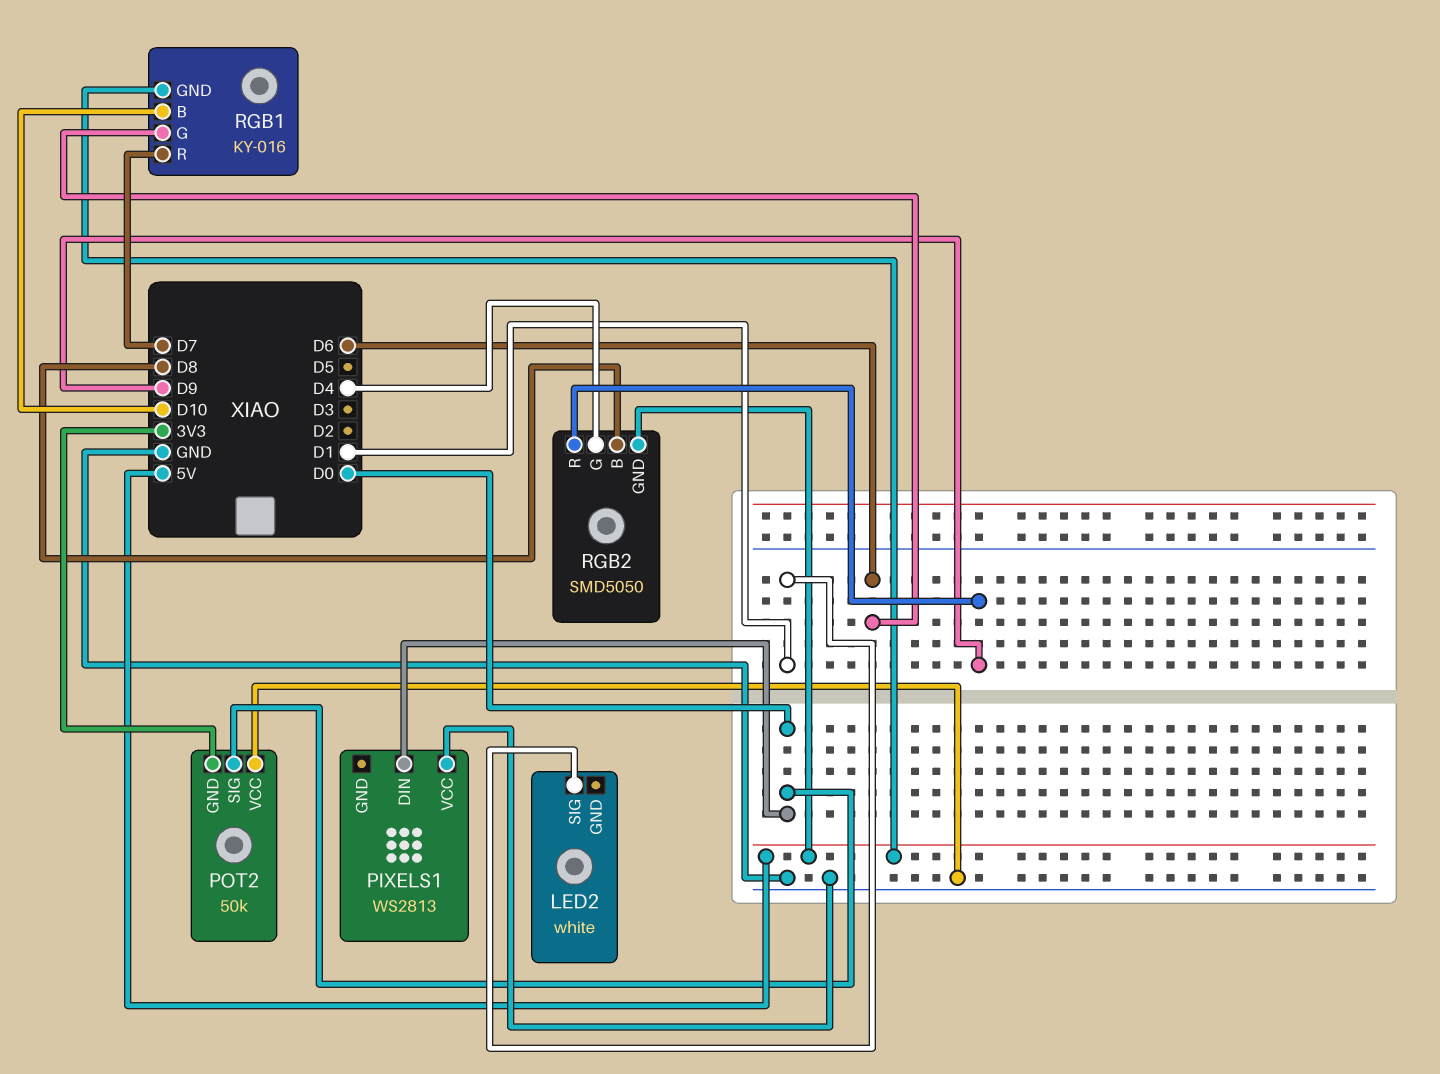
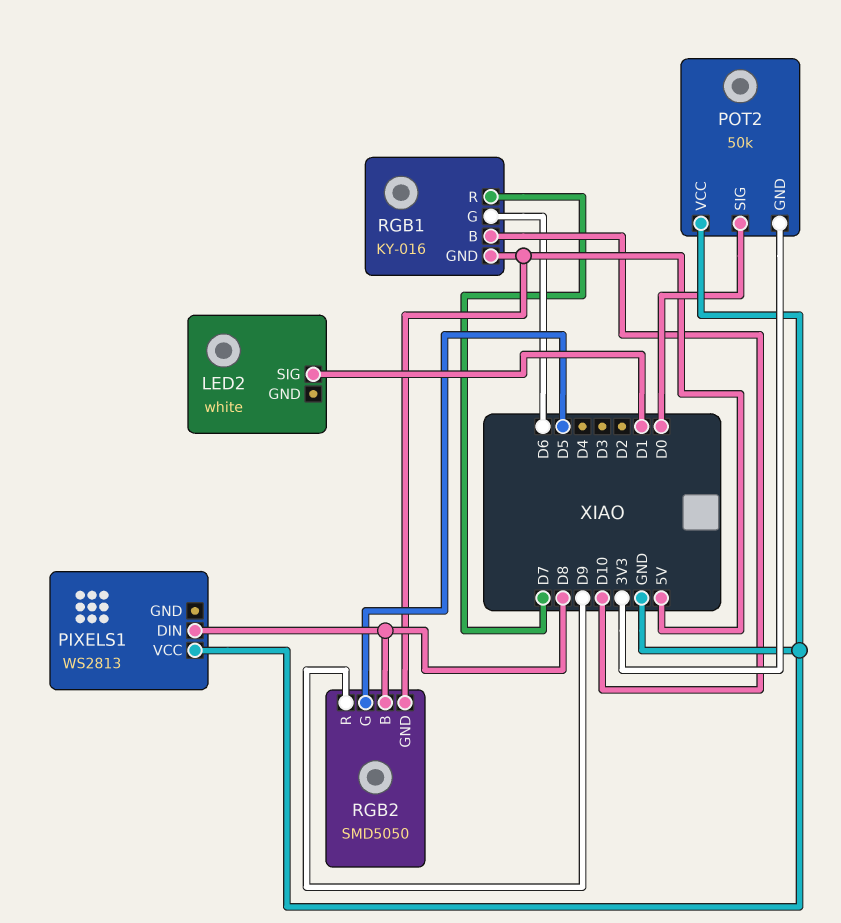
PIXELS1 pin DIN: D0 -> D8
RGB2 pin G: D4 -> D5

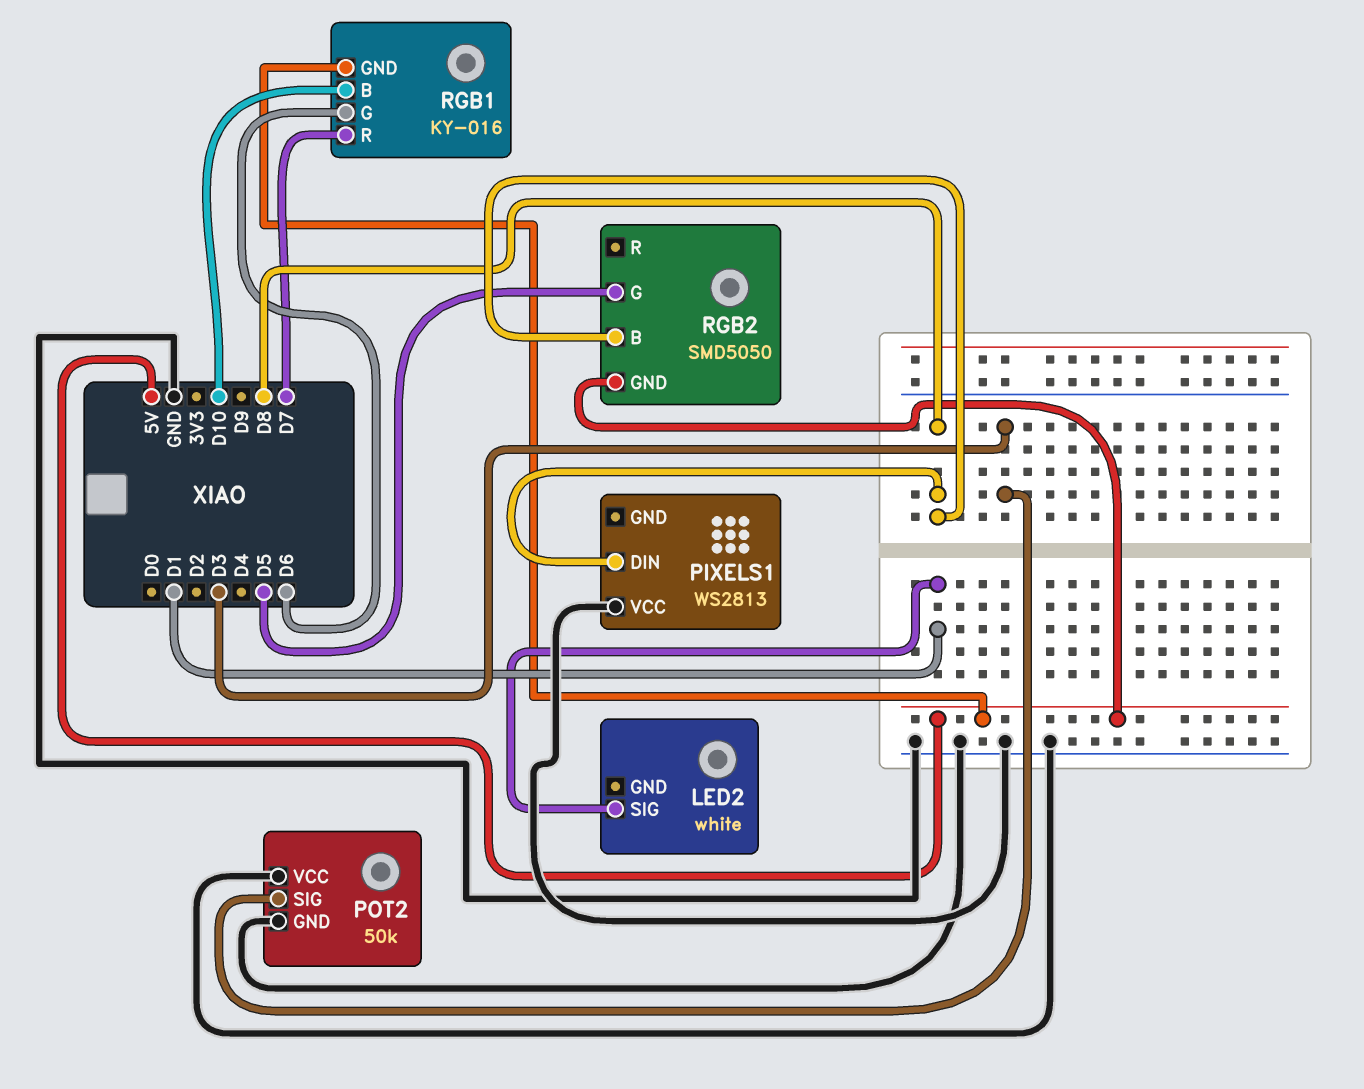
POT2 pin GND: 3V3 -> GND
POT2 pin SIG: D0 -> D3
RGB2 pin R: D9 -> none

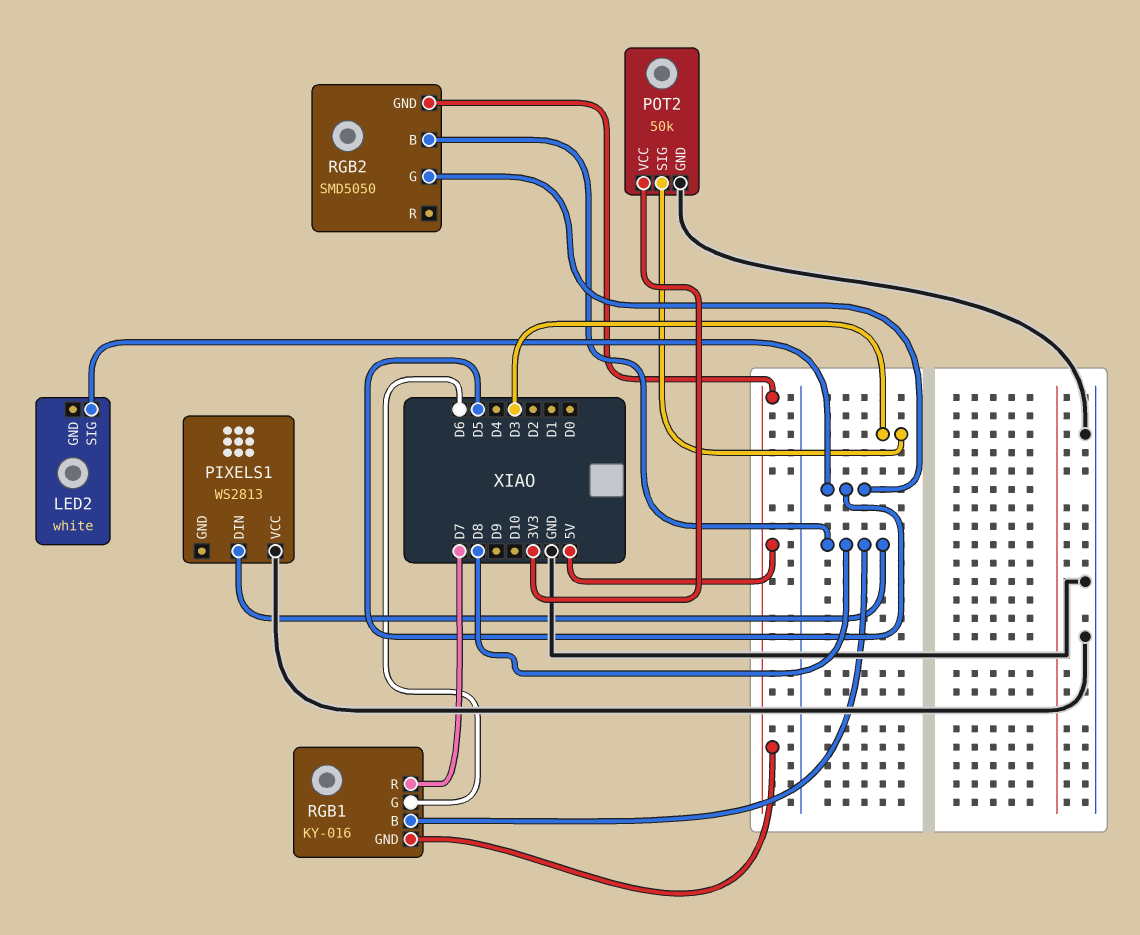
LED2 pin SIG: D1 -> D5
POT2 pin VCC: GND -> 3V3
RGB1 pin B: D10 -> D8

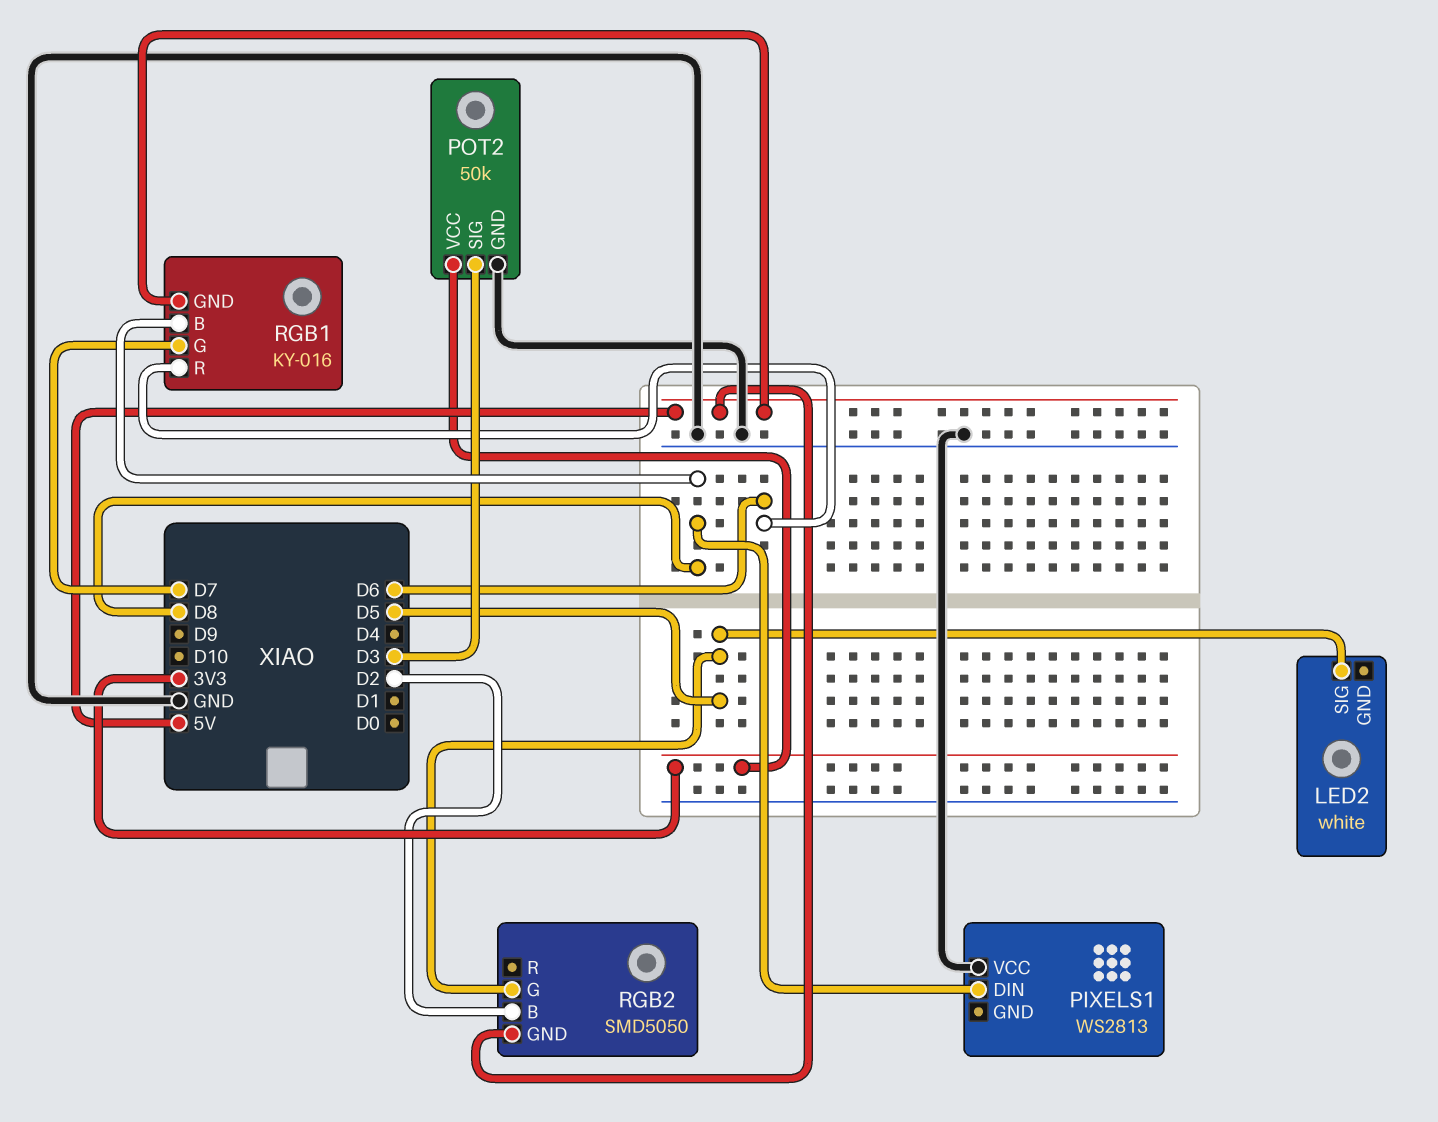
RGB1 pin G: D6 -> D7
RGB1 pin R: D7 -> D6
RGB2 pin B: D8 -> D2

